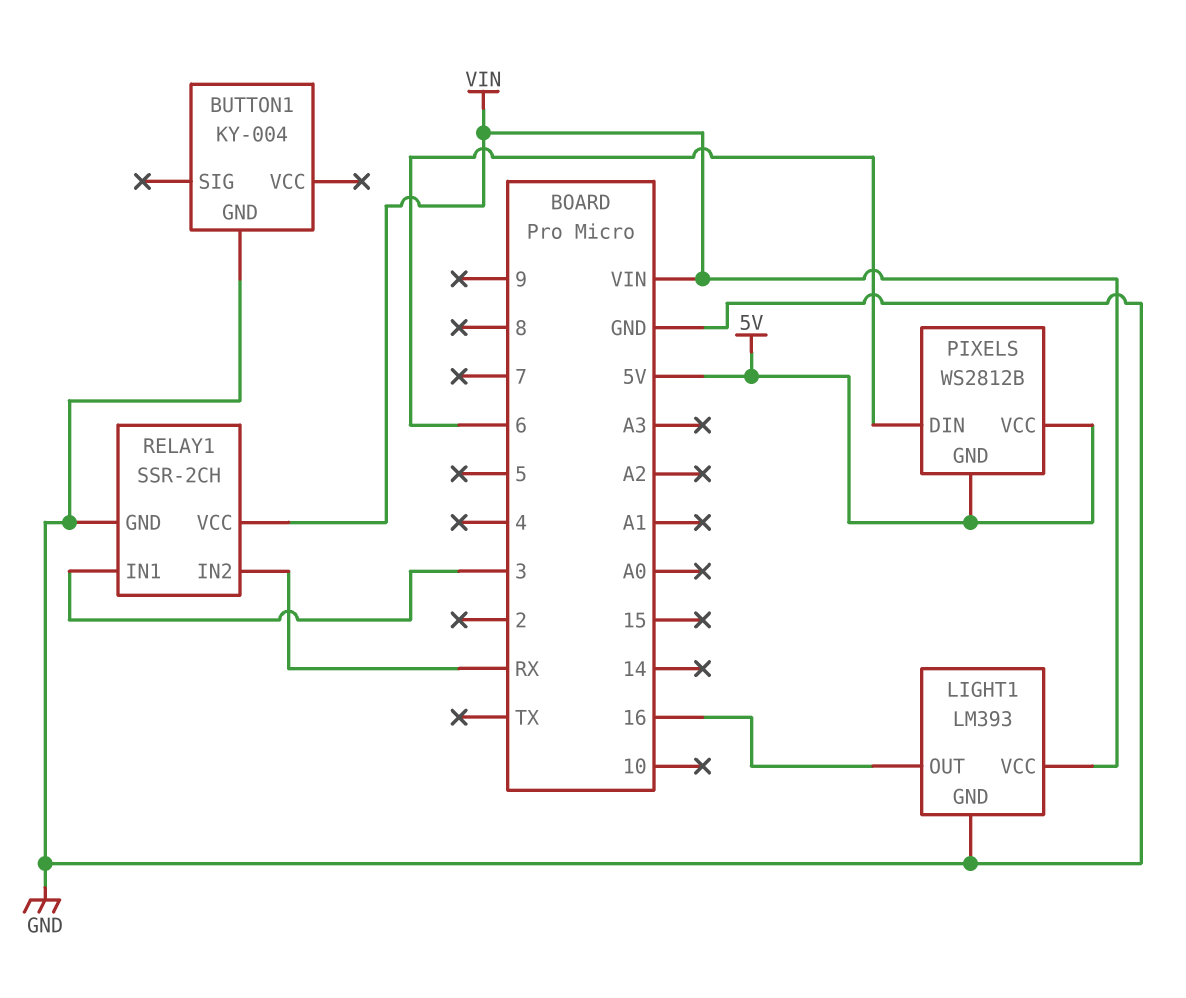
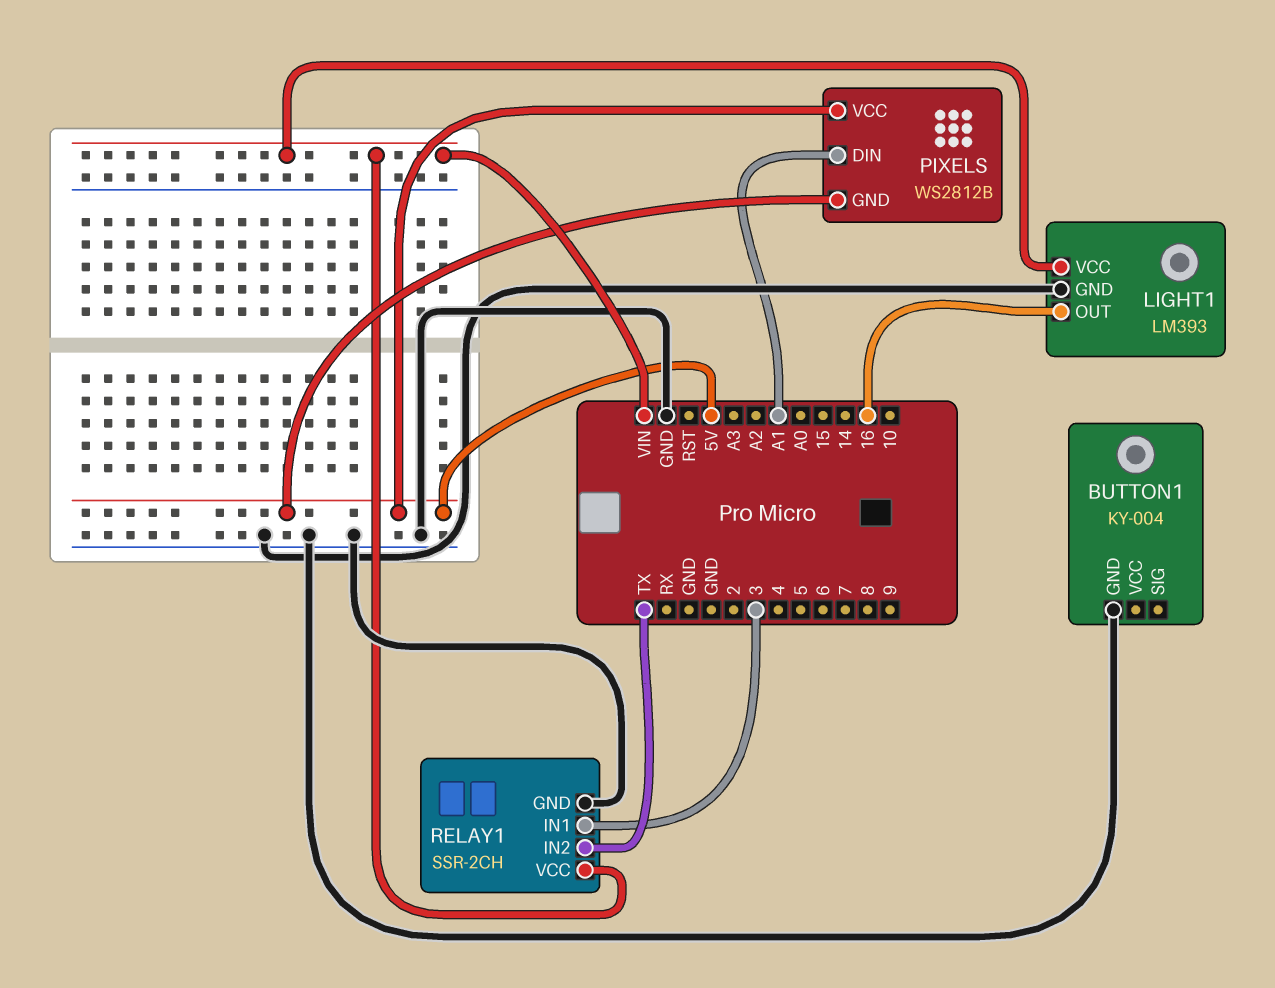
PIXELS pin DIN: 6 -> A1
RELAY1 pin IN2: RX -> TX

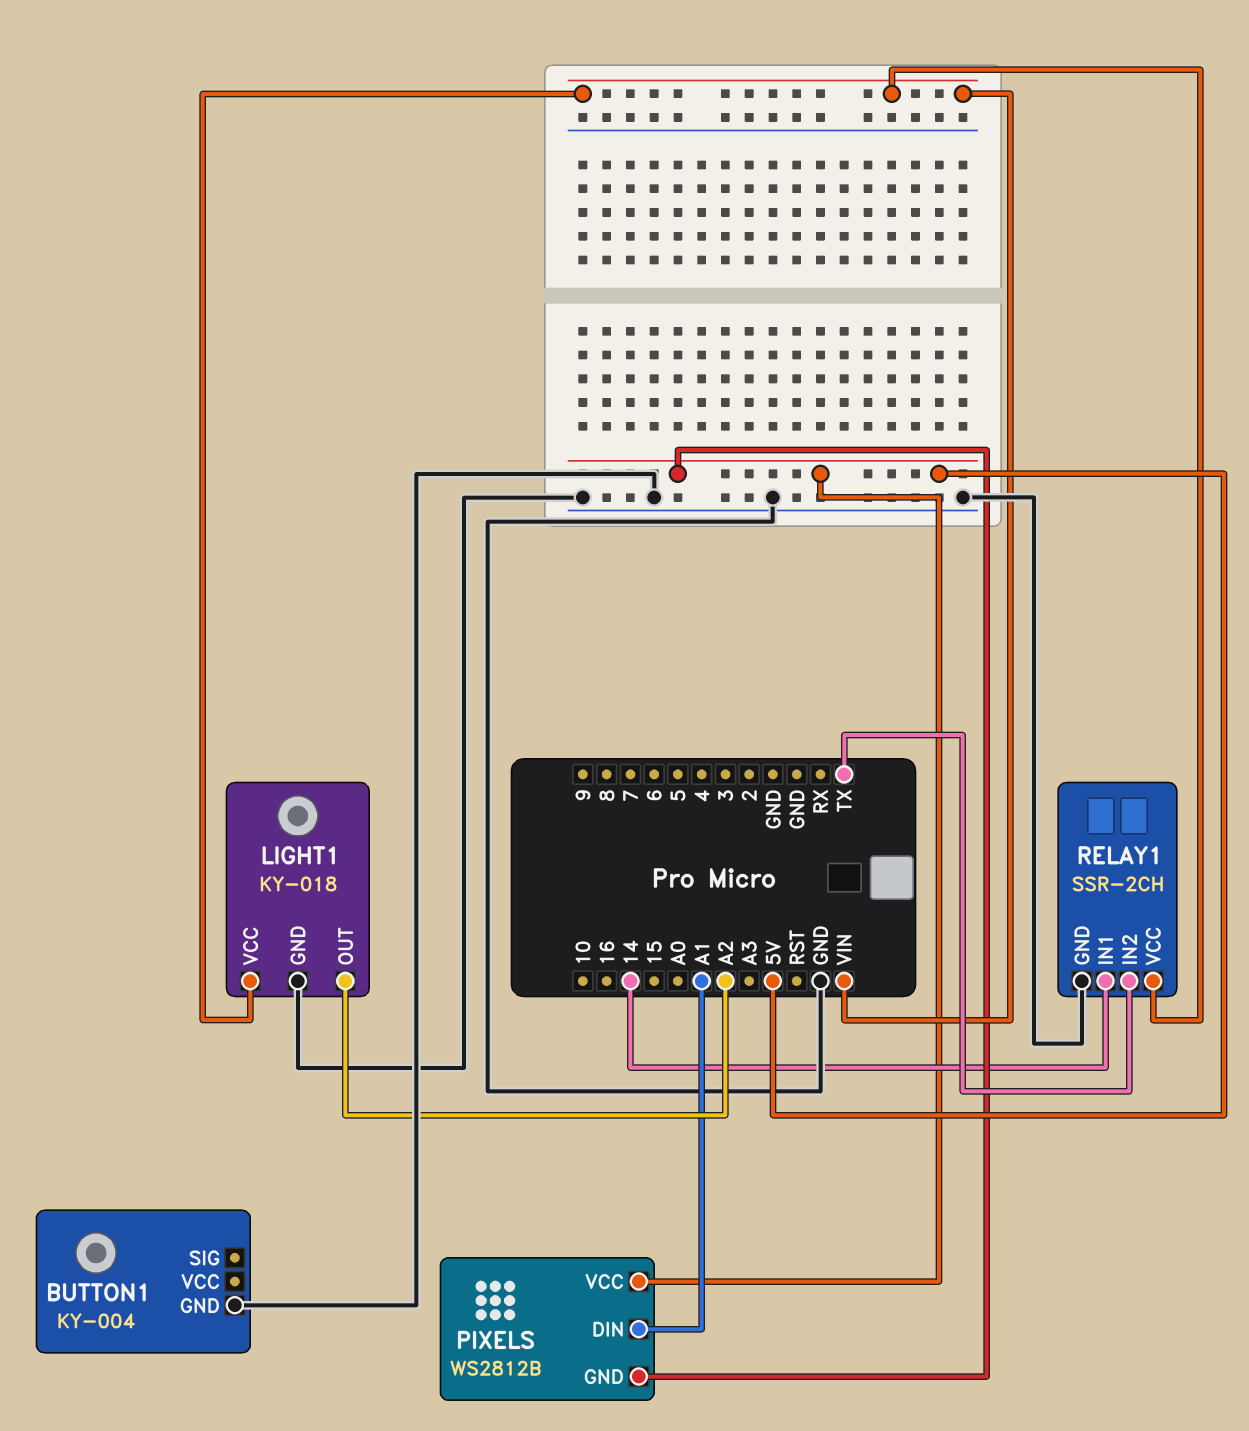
LIGHT1: LM393 -> KY-018
LIGHT1 pin OUT: 16 -> A2
RELAY1 pin IN1: 3 -> 14

